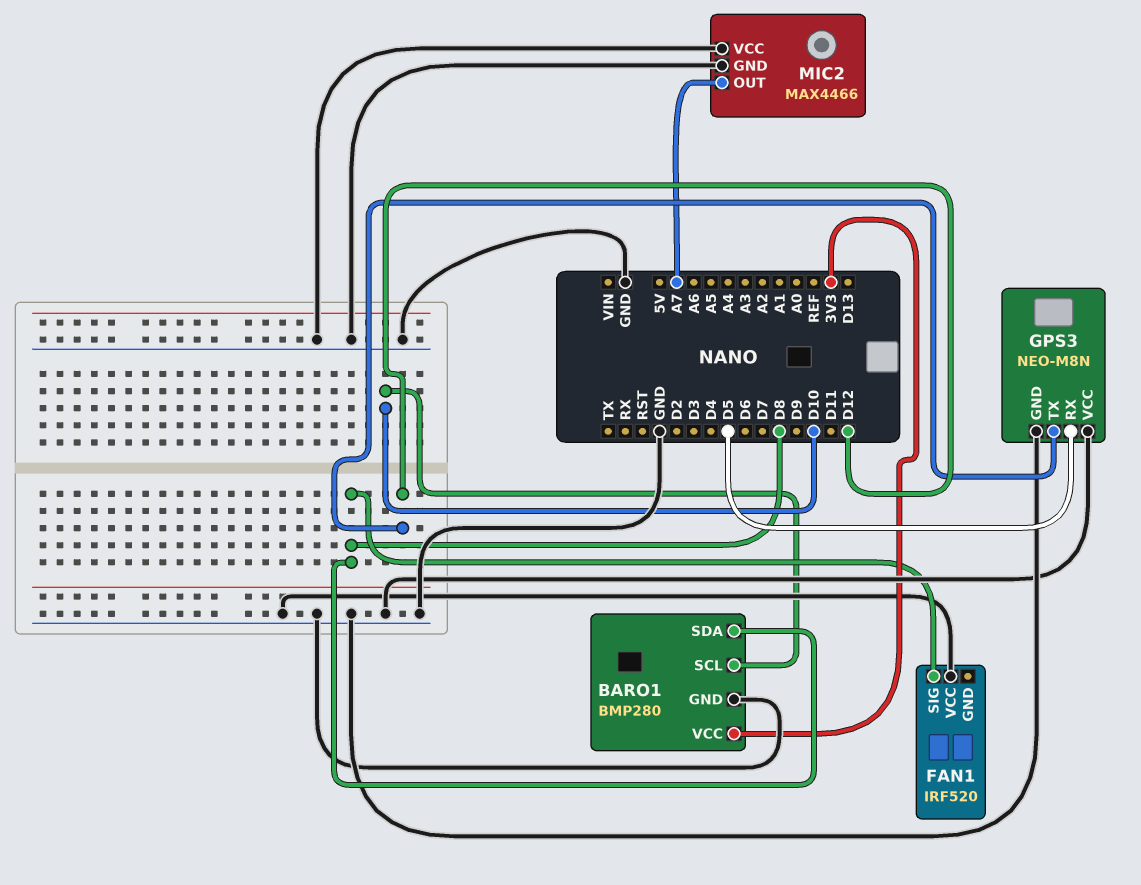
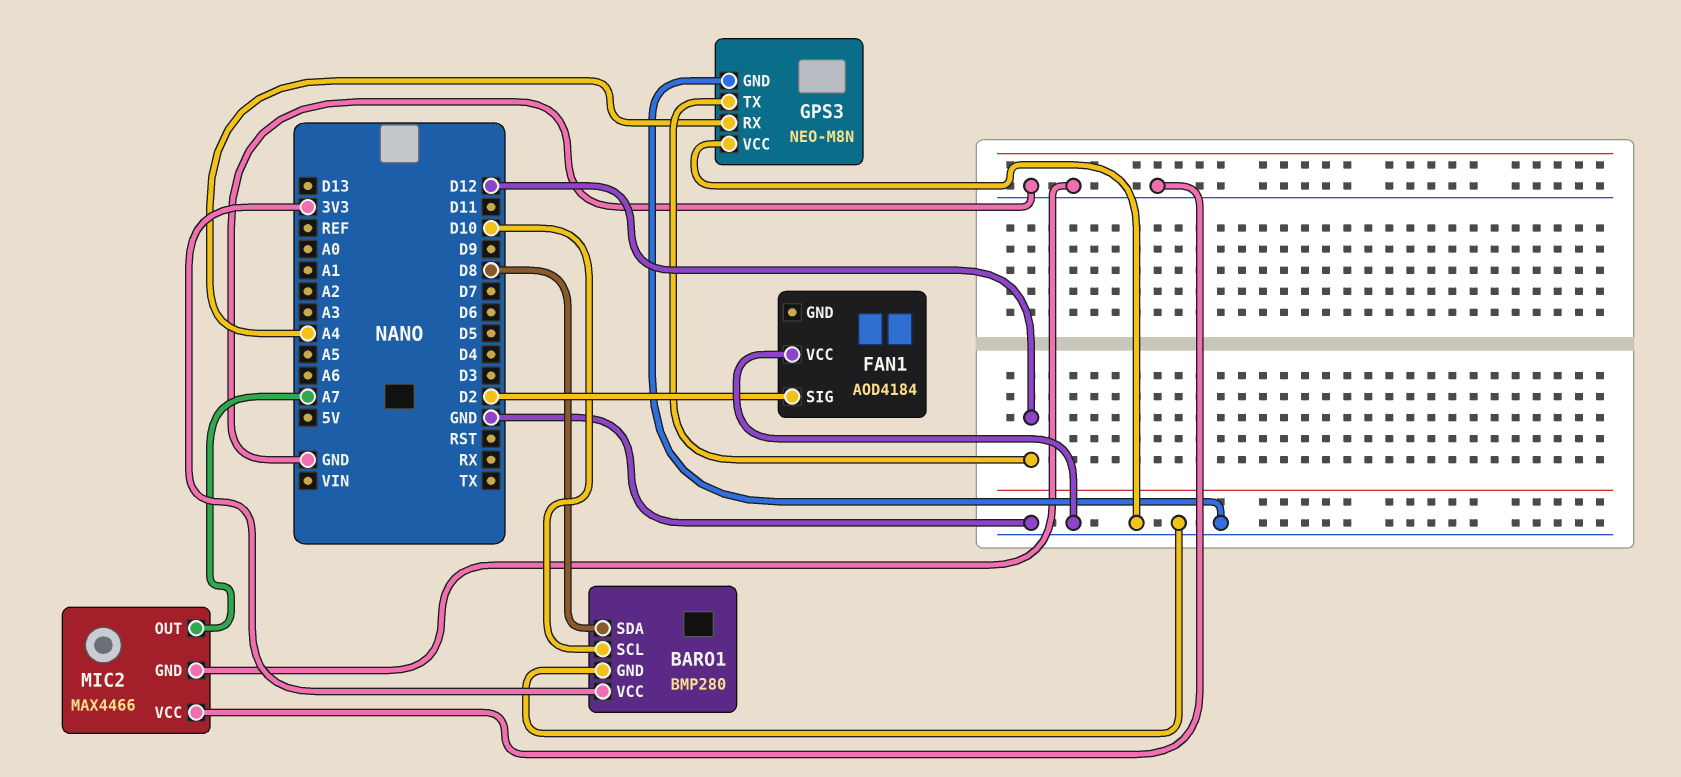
FAN1: IRF520 -> AOD4184
FAN1 pin SIG: D8 -> D2
GPS3 pin RX: D5 -> A4

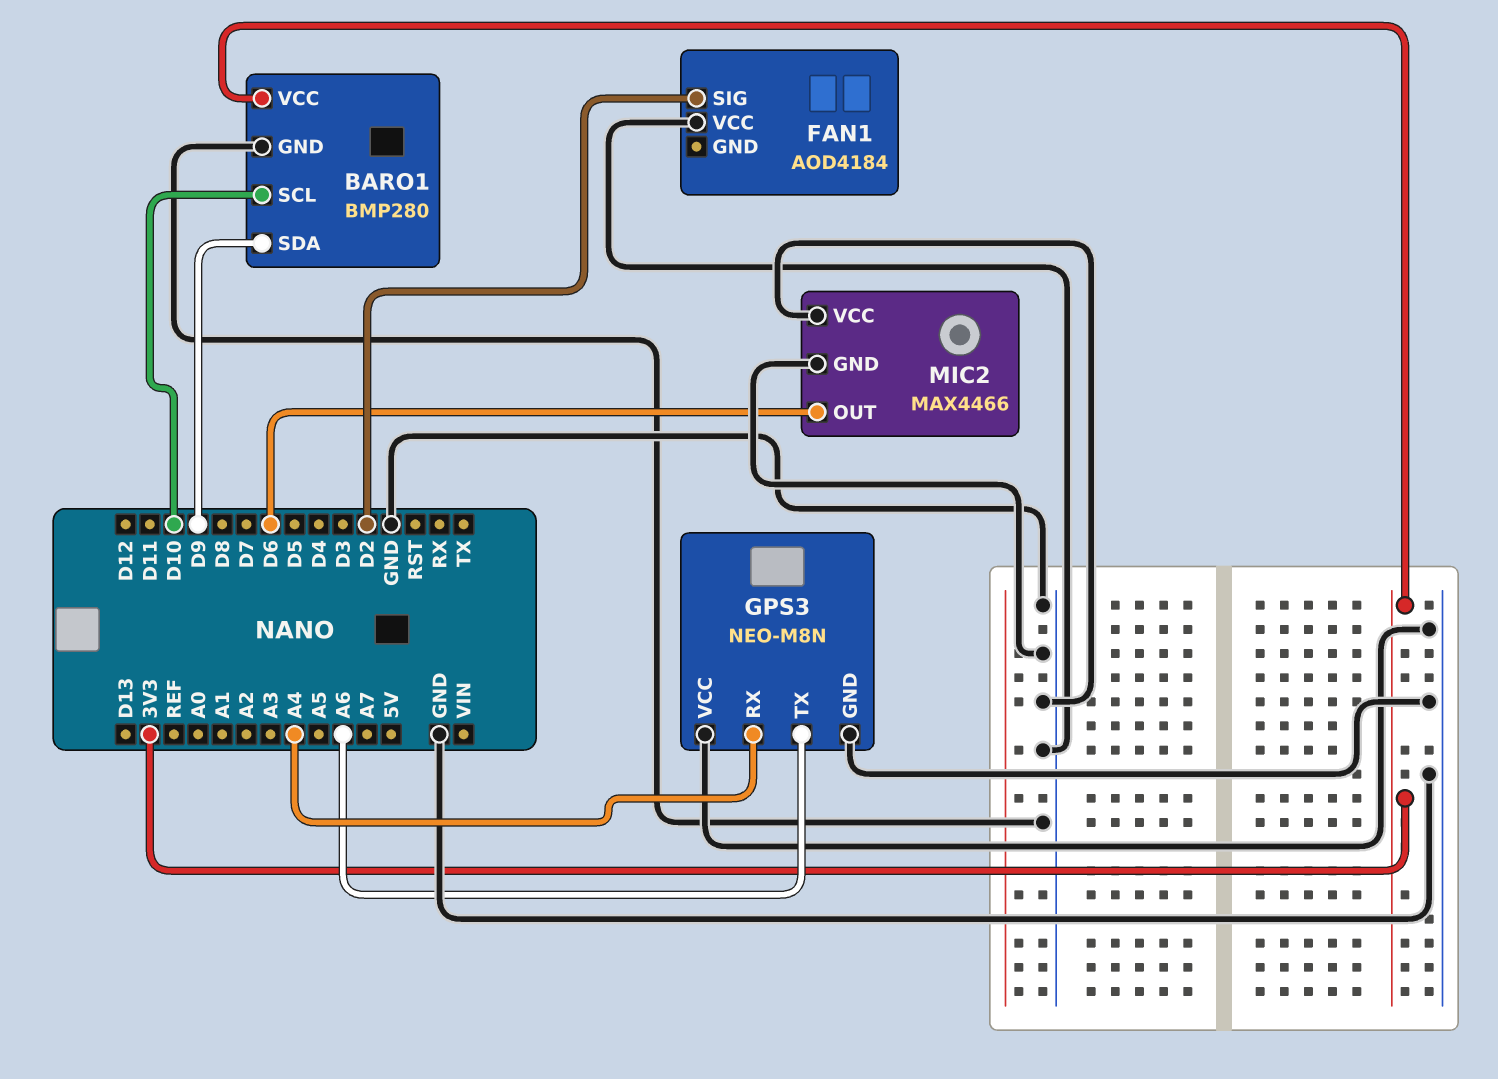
BARO1 pin SDA: D8 -> D9
GPS3 pin TX: D12 -> A6
MIC2 pin OUT: A7 -> D6

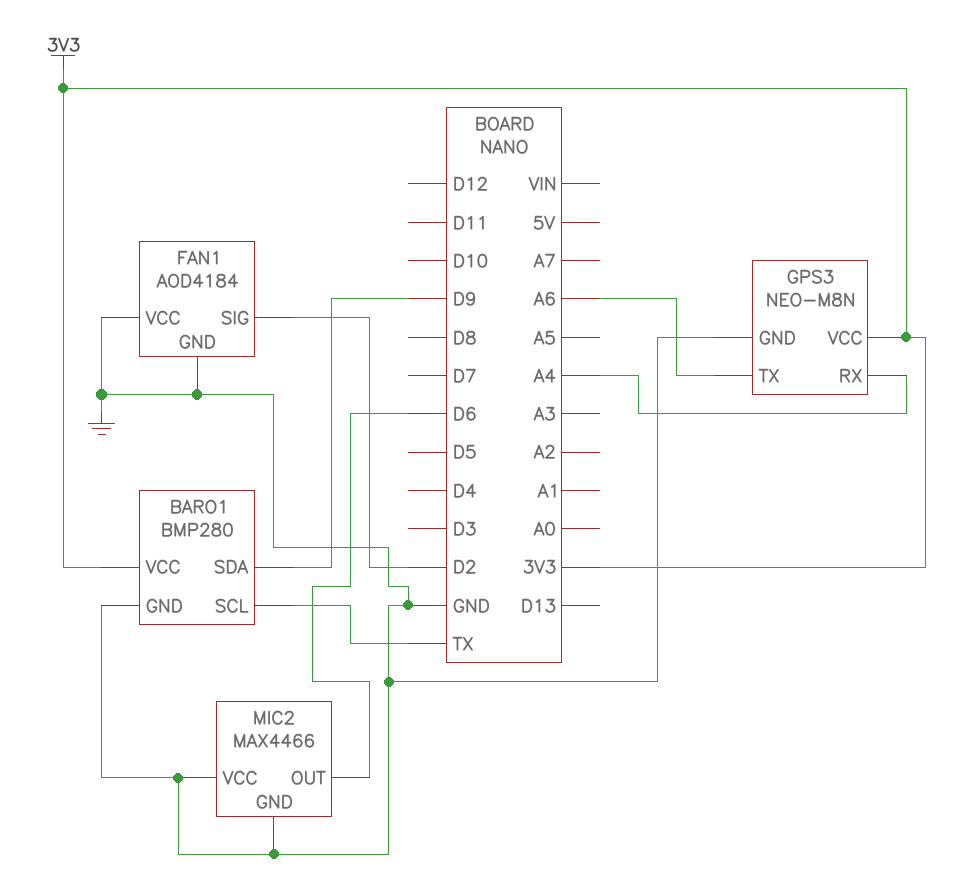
BARO1 pin SCL: D10 -> TX
FAN1 pin GND: none -> GND
GPS3 pin VCC: GND -> 3V3

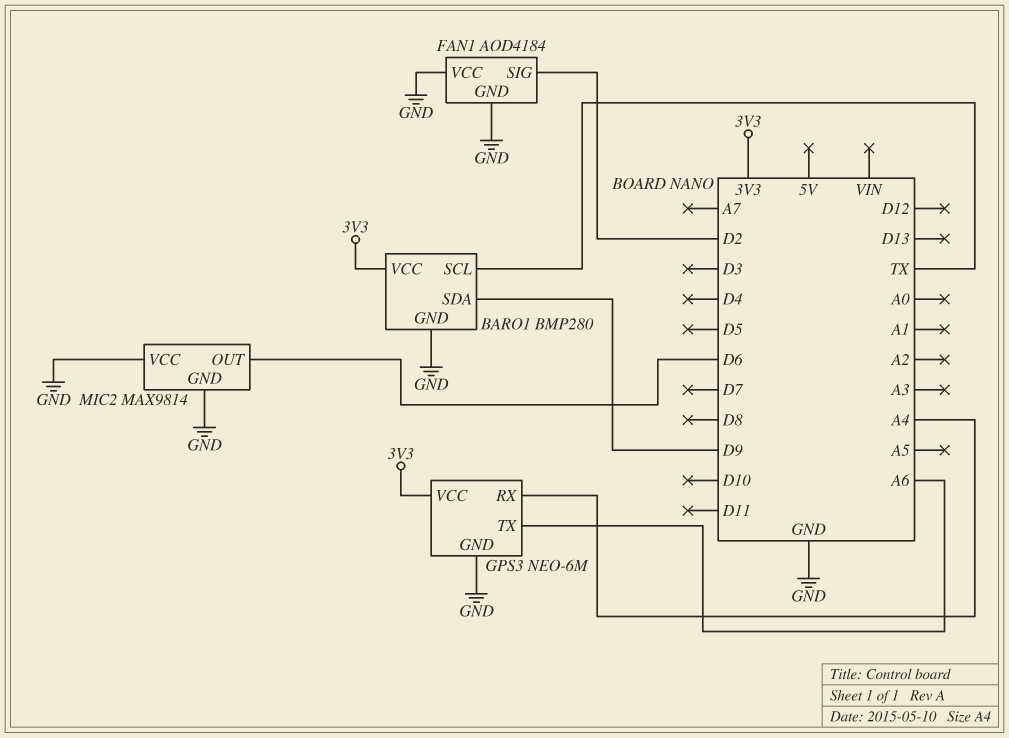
GPS3: NEO-M8N -> NEO-6M
MIC2: MAX4466 -> MAX9814

